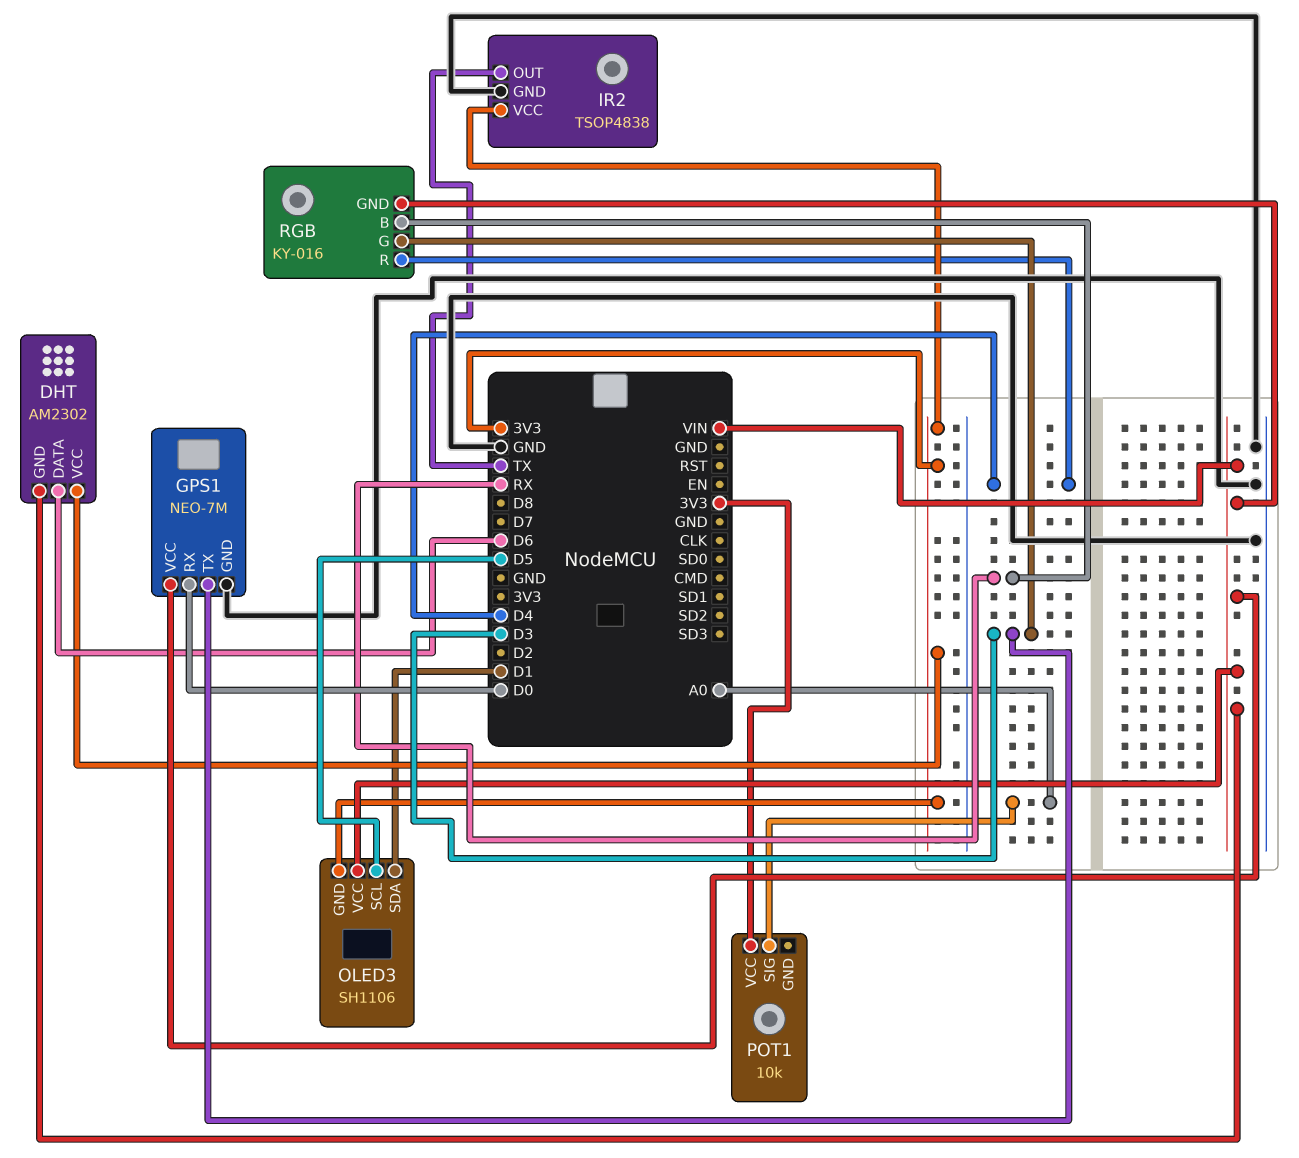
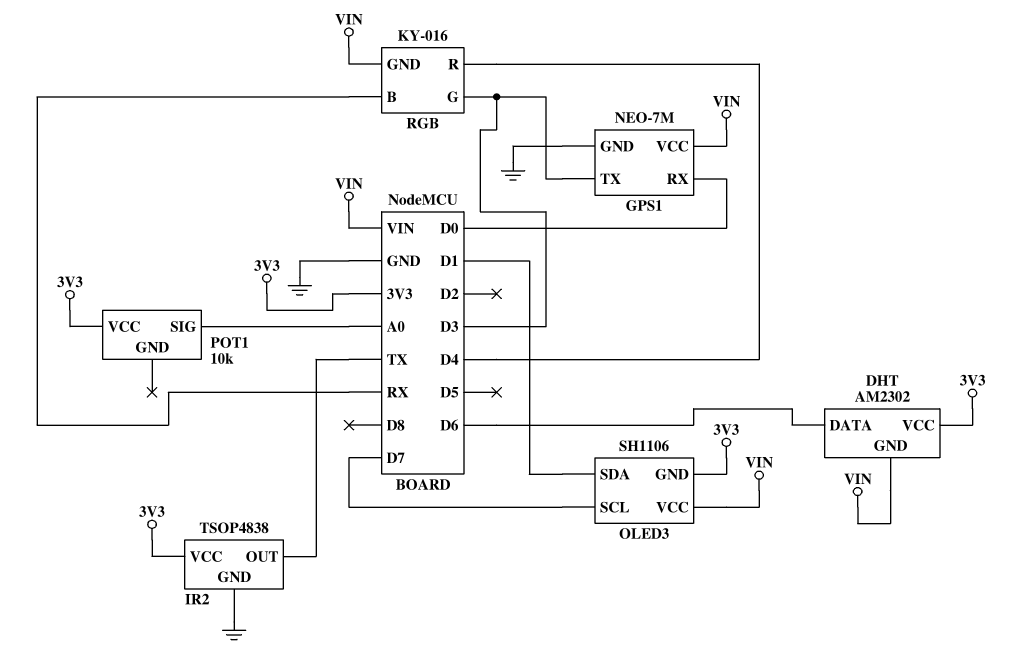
OLED3 pin SCL: D5 -> D7

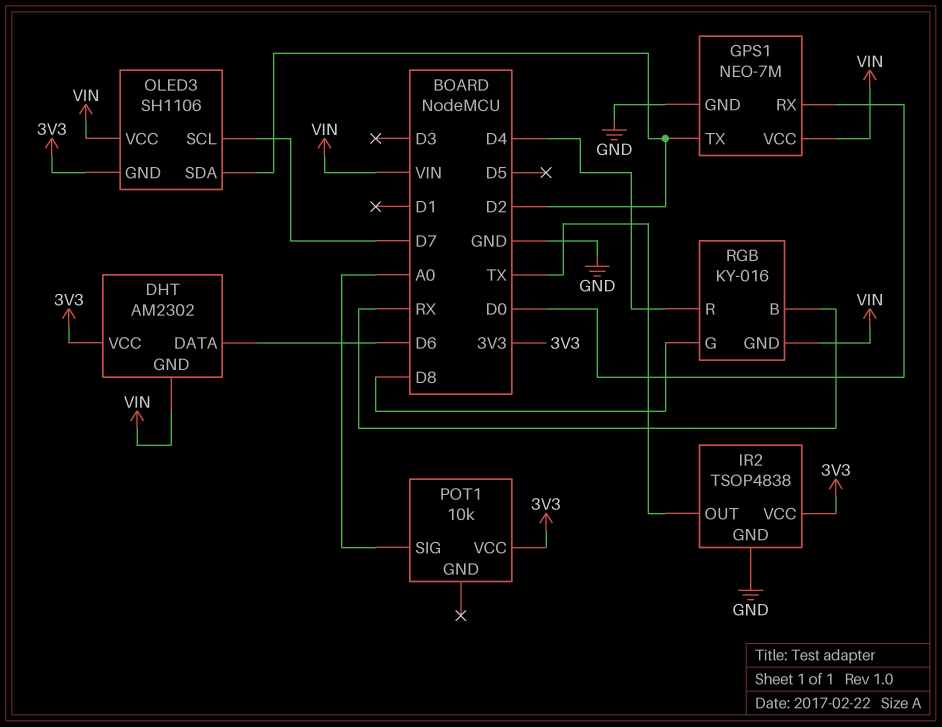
GPS1 pin TX: D3 -> D2
OLED3 pin SDA: D1 -> D2
RGB pin G: D3 -> D8

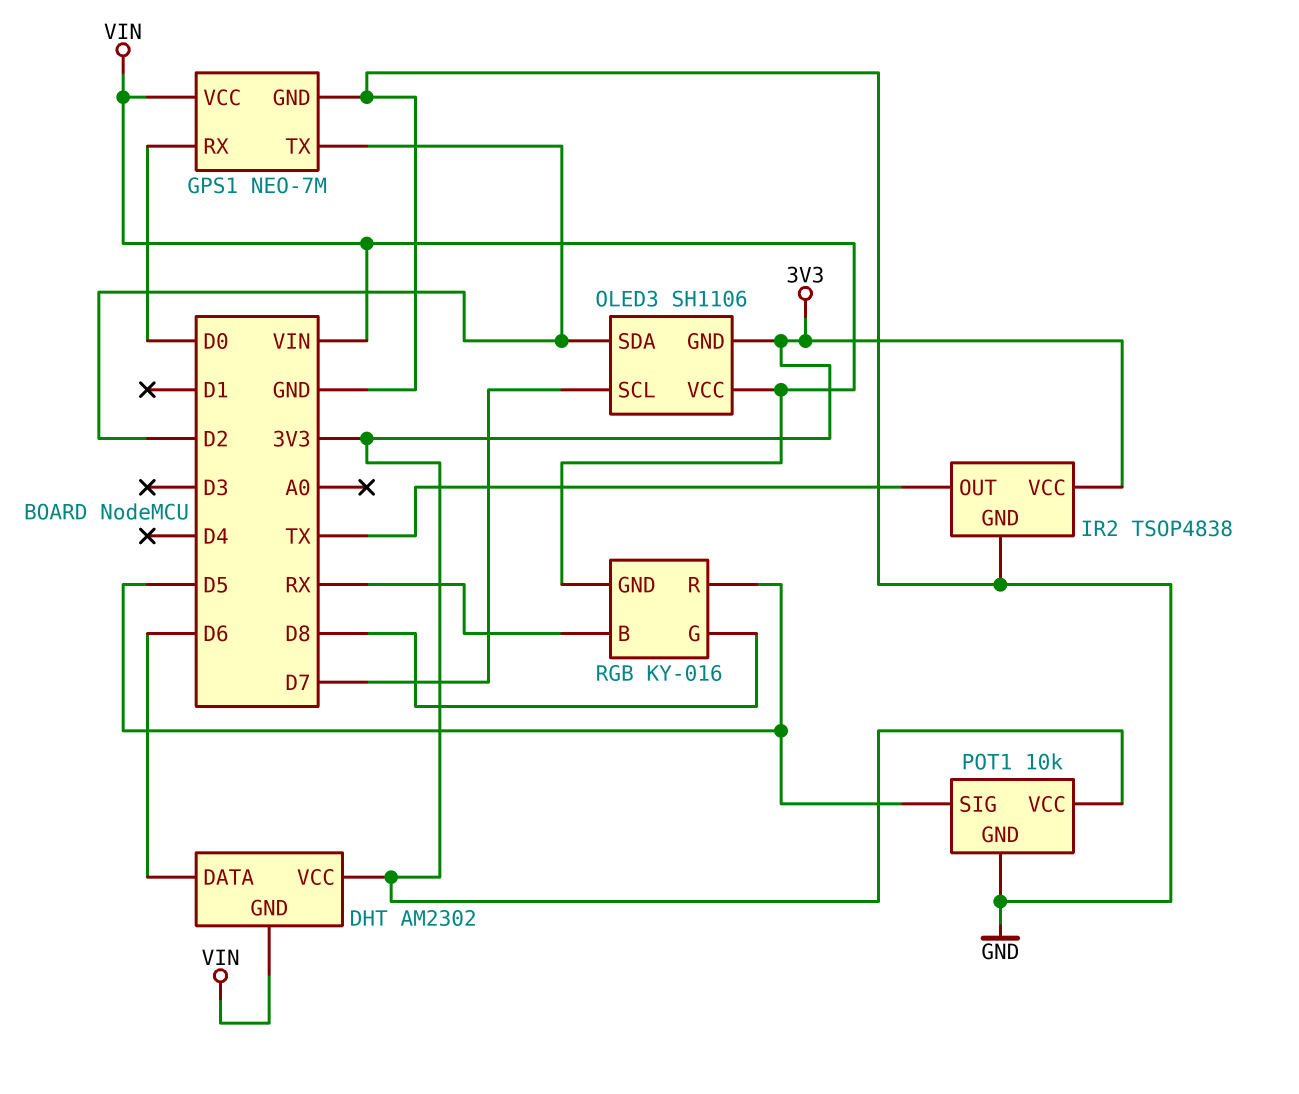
POT1 pin GND: none -> GND
POT1 pin SIG: A0 -> D5
RGB pin R: D4 -> D5

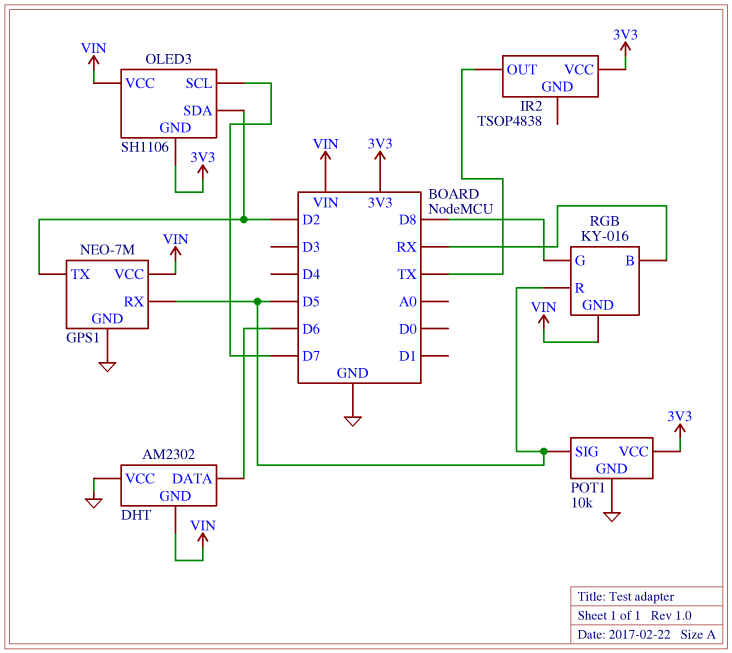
DHT pin VCC: 3V3 -> GND
GPS1 pin RX: D0 -> D5
IR2 pin GND: GND -> none

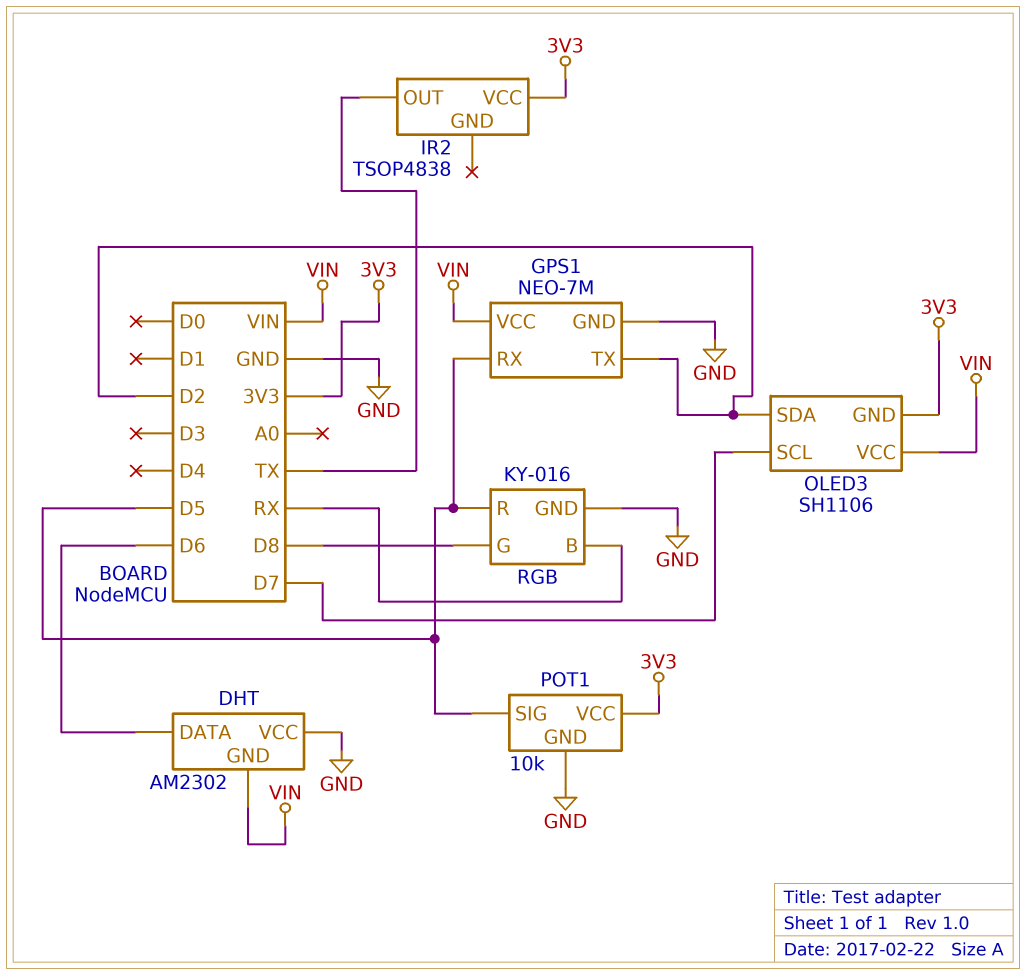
RGB pin GND: VIN -> GND

